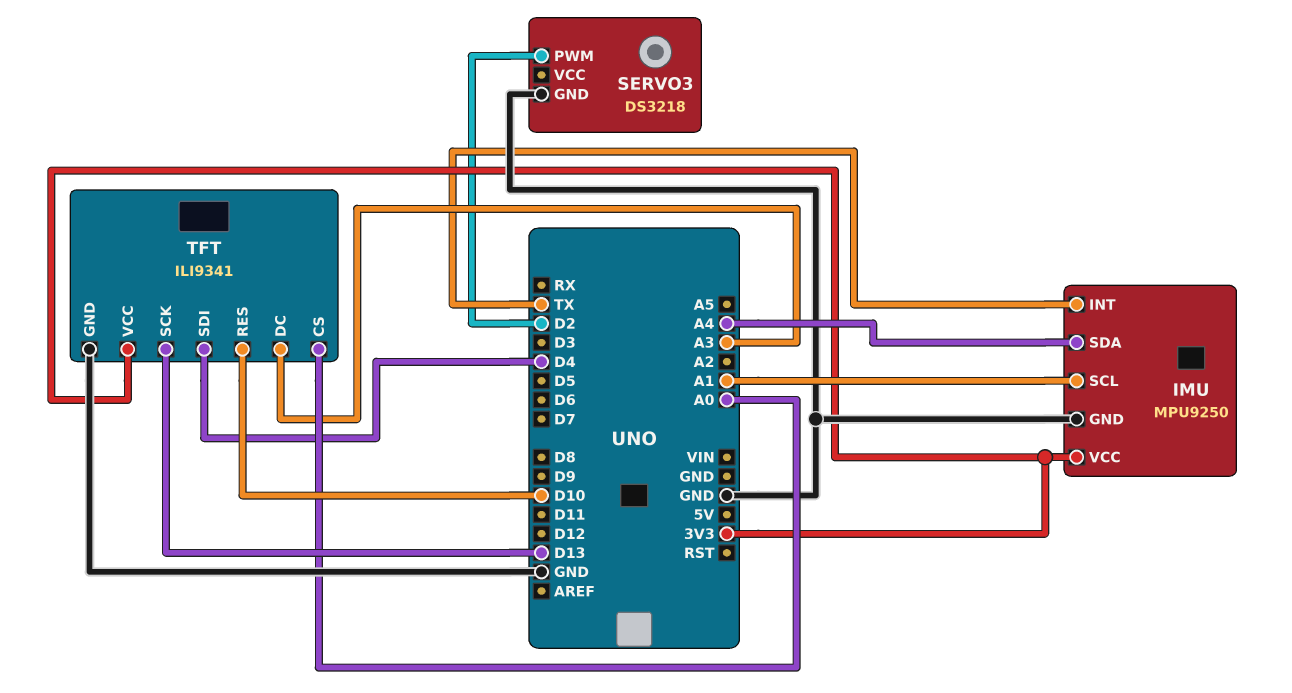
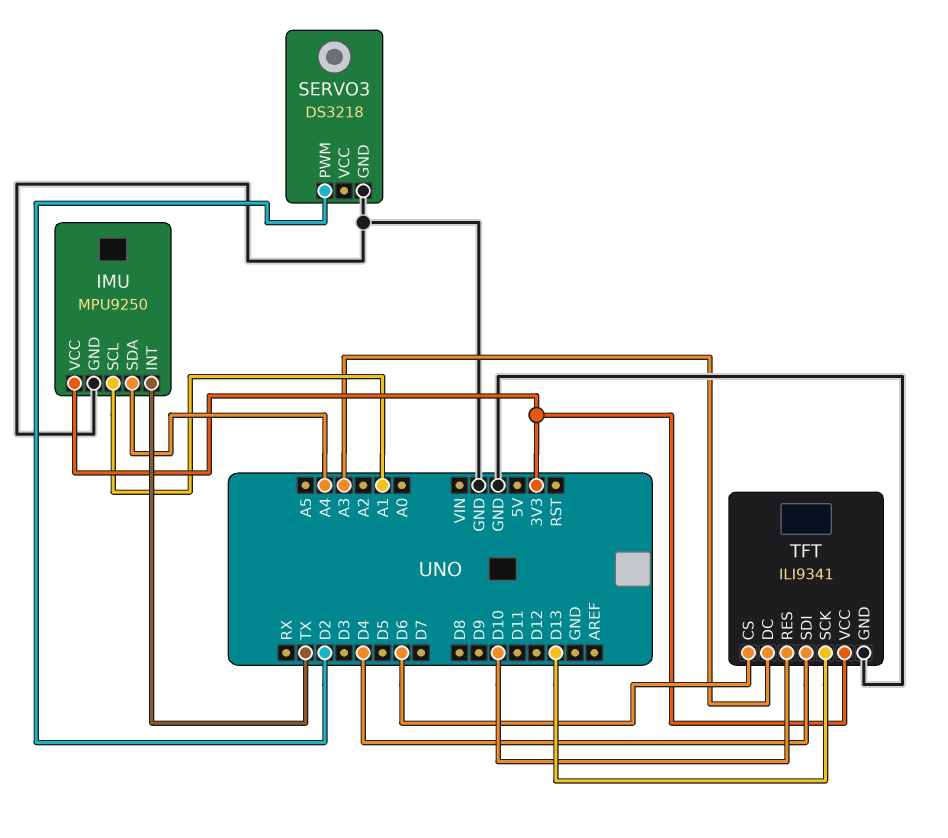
TFT pin CS: A0 -> D6

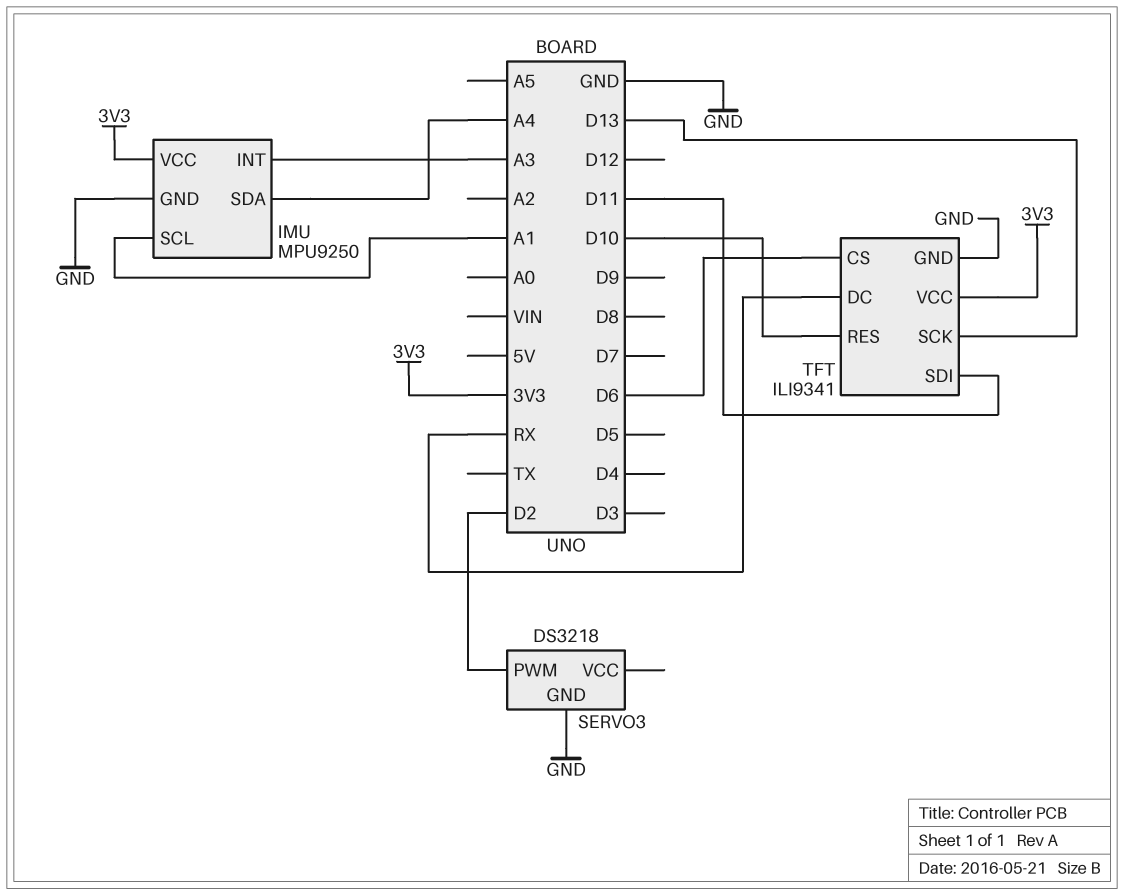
IMU pin INT: TX -> A3
TFT pin DC: A3 -> RX
TFT pin SDI: D4 -> D11

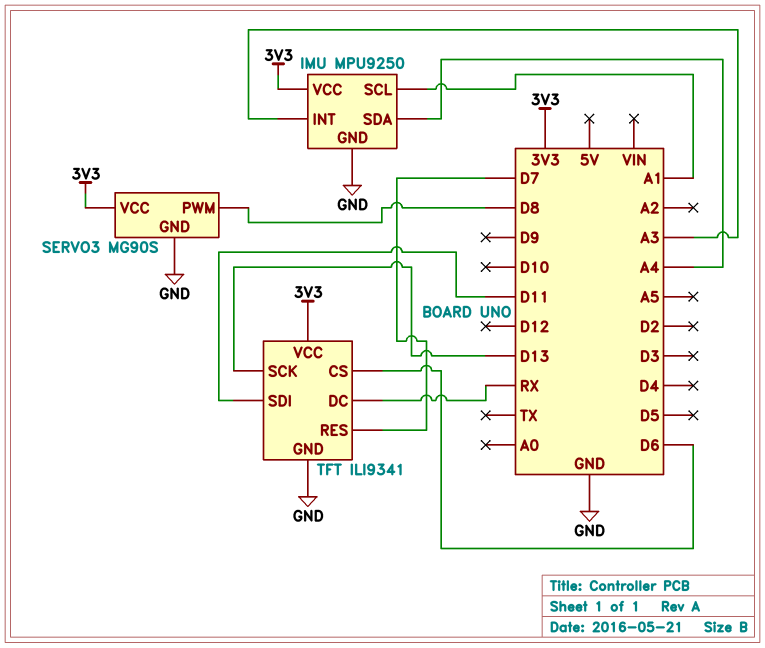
SERVO3: DS3218 -> MG90S
SERVO3 pin PWM: D2 -> D8
SERVO3 pin VCC: none -> 3V3
TFT pin RES: D10 -> D7

